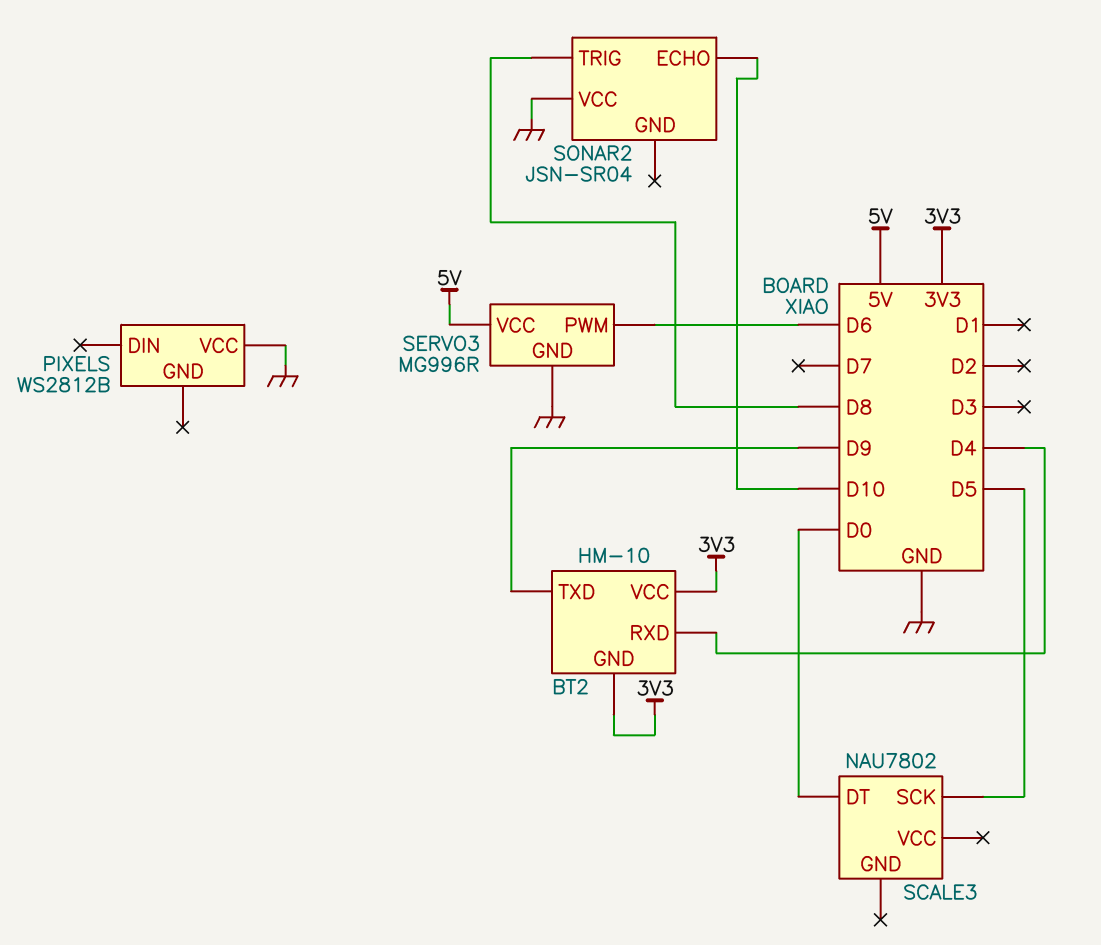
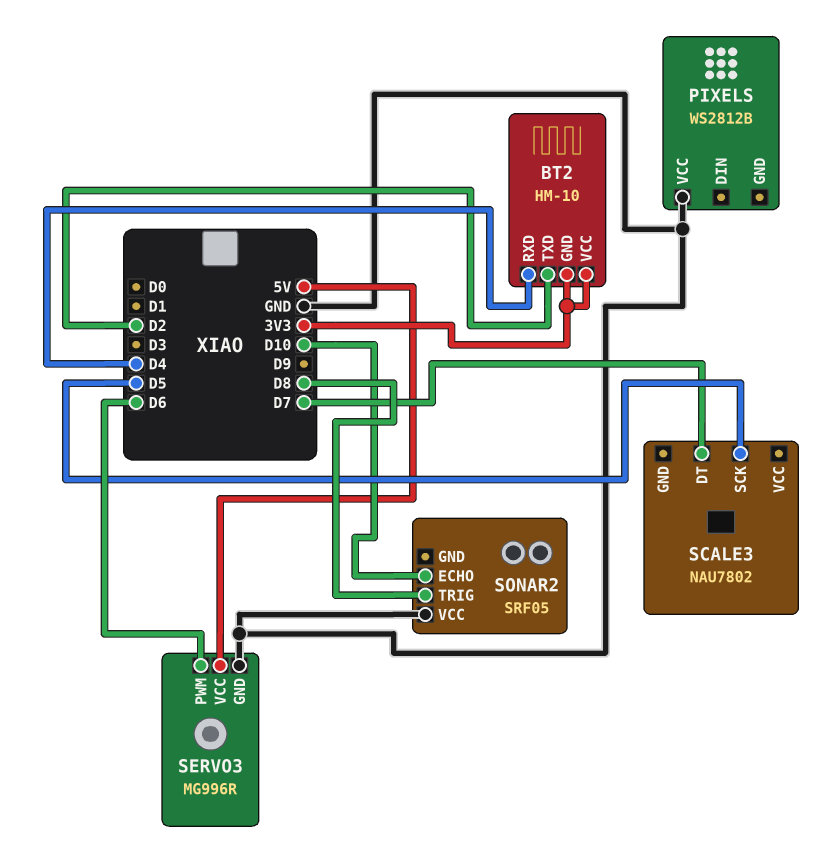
BT2 pin TXD: D9 -> D2
SCALE3 pin DT: D0 -> D7
SONAR2: JSN-SR04 -> SRF05

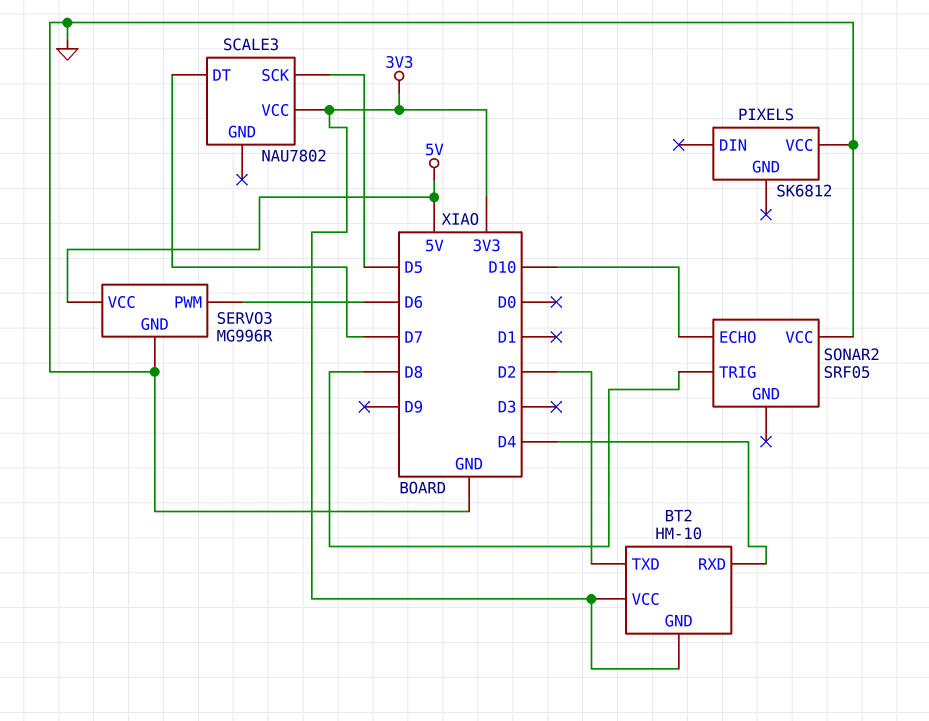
PIXELS: WS2812B -> SK6812
SCALE3 pin VCC: none -> 3V3

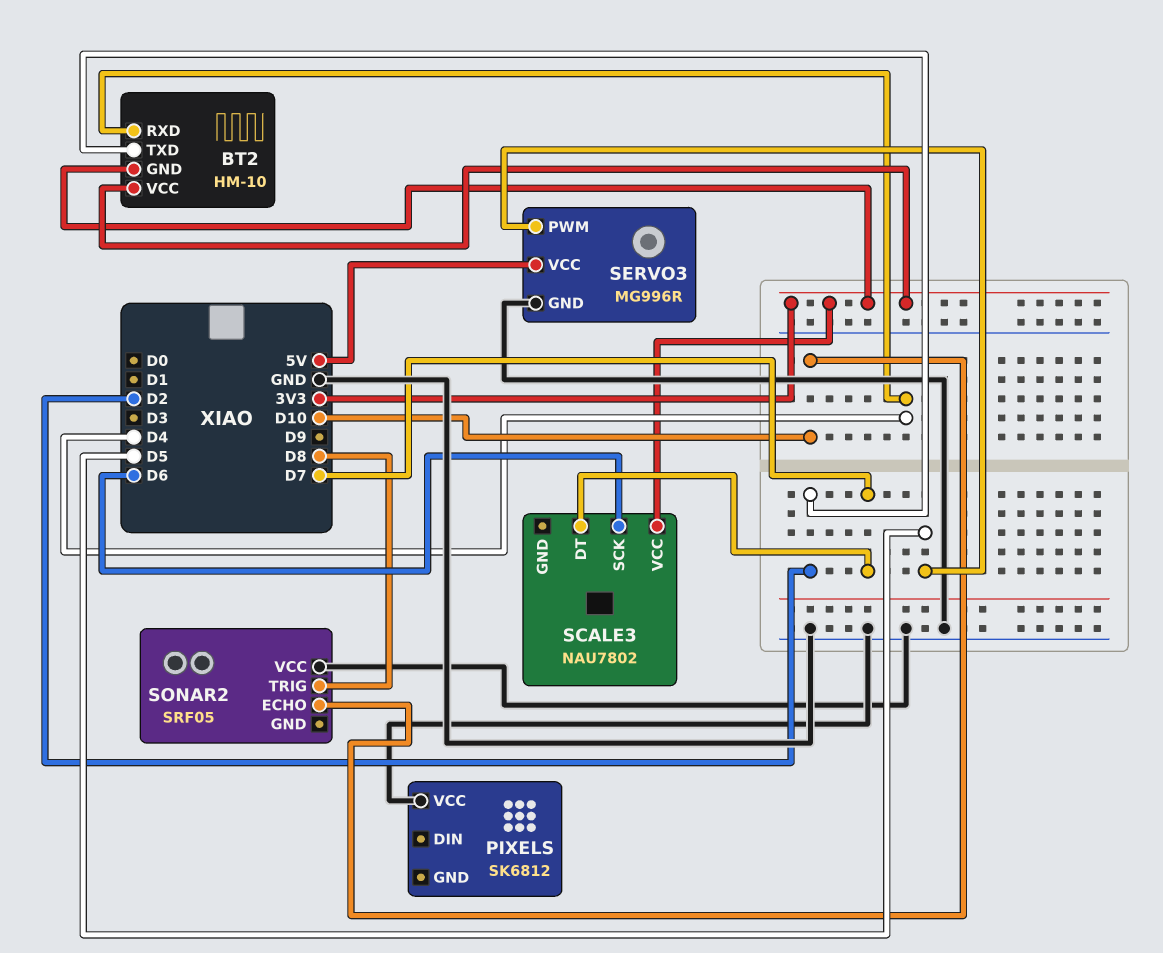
SCALE3 pin SCK: D5 -> D6
SERVO3 pin PWM: D6 -> D5

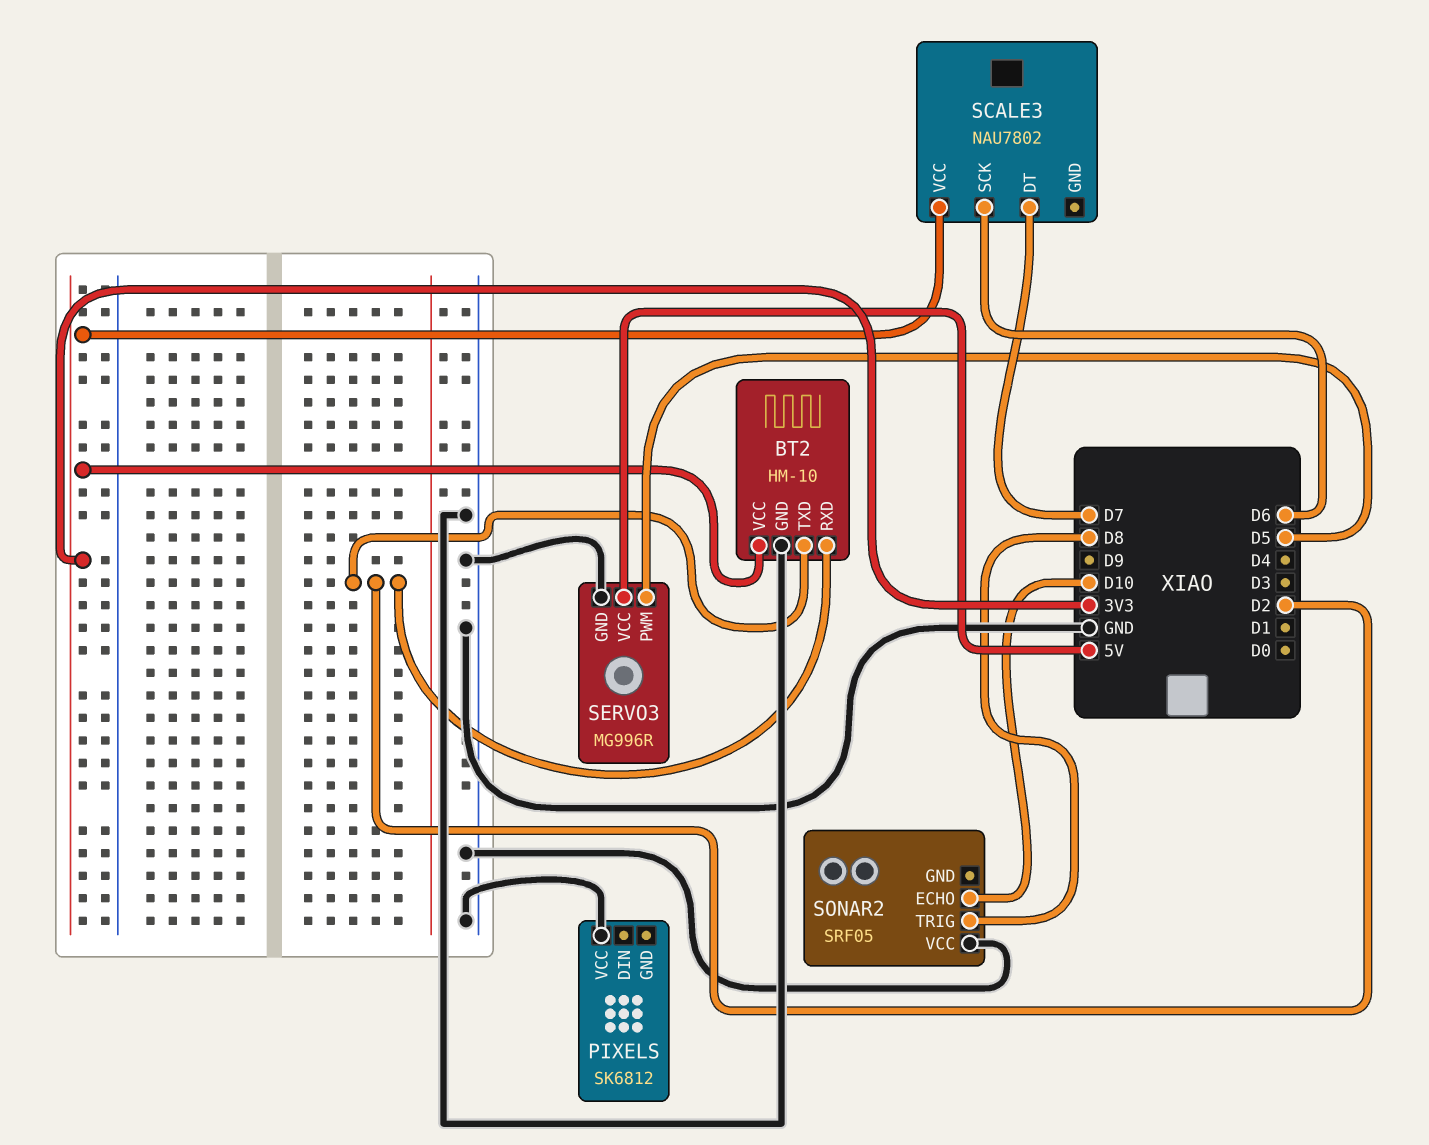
BT2 pin GND: 3V3 -> GND
BT2 pin RXD: D4 -> D2

